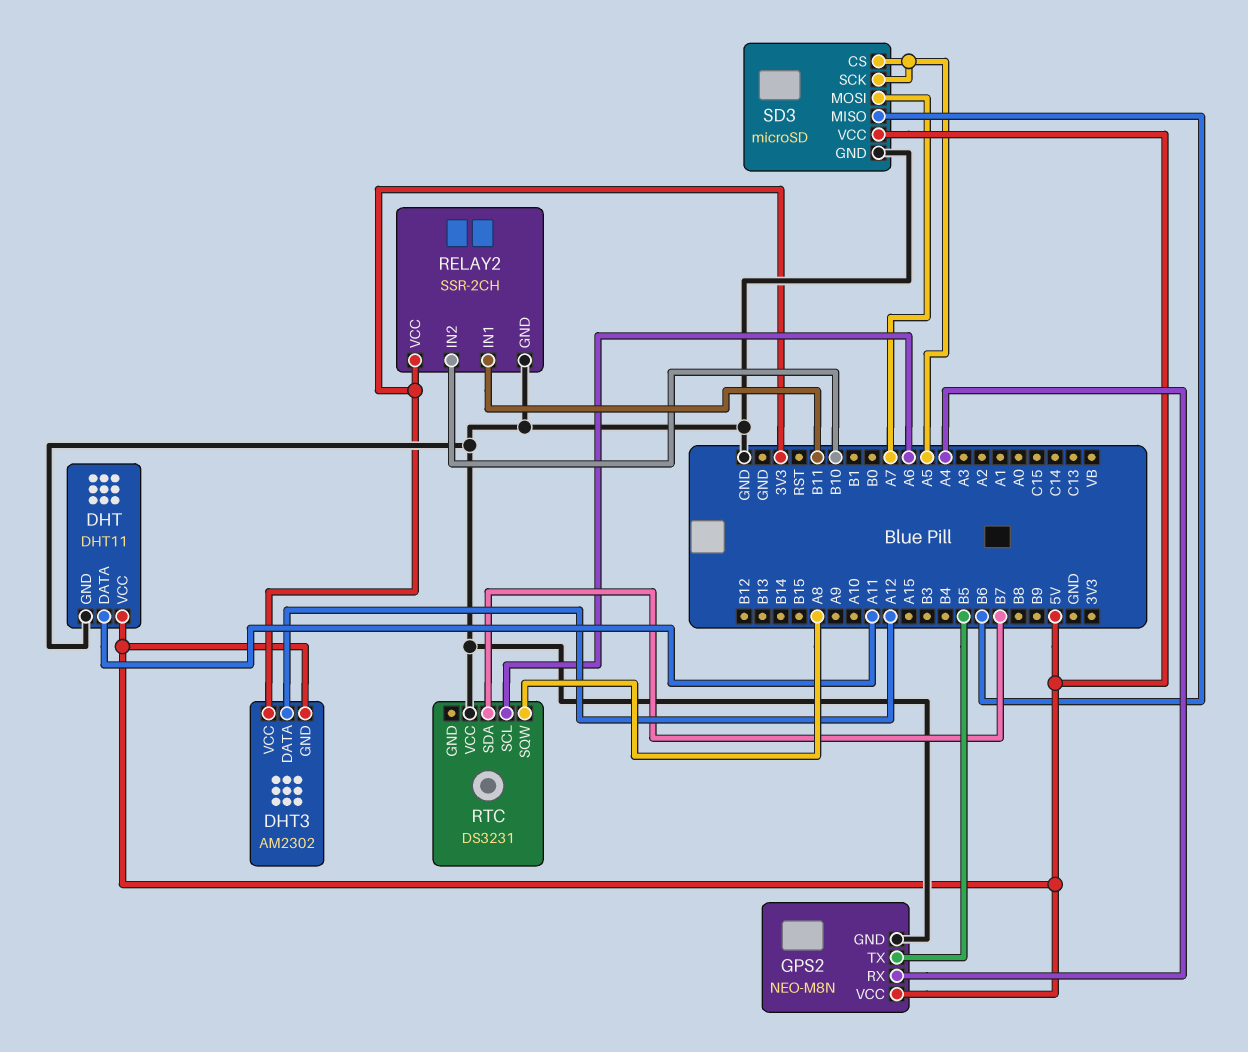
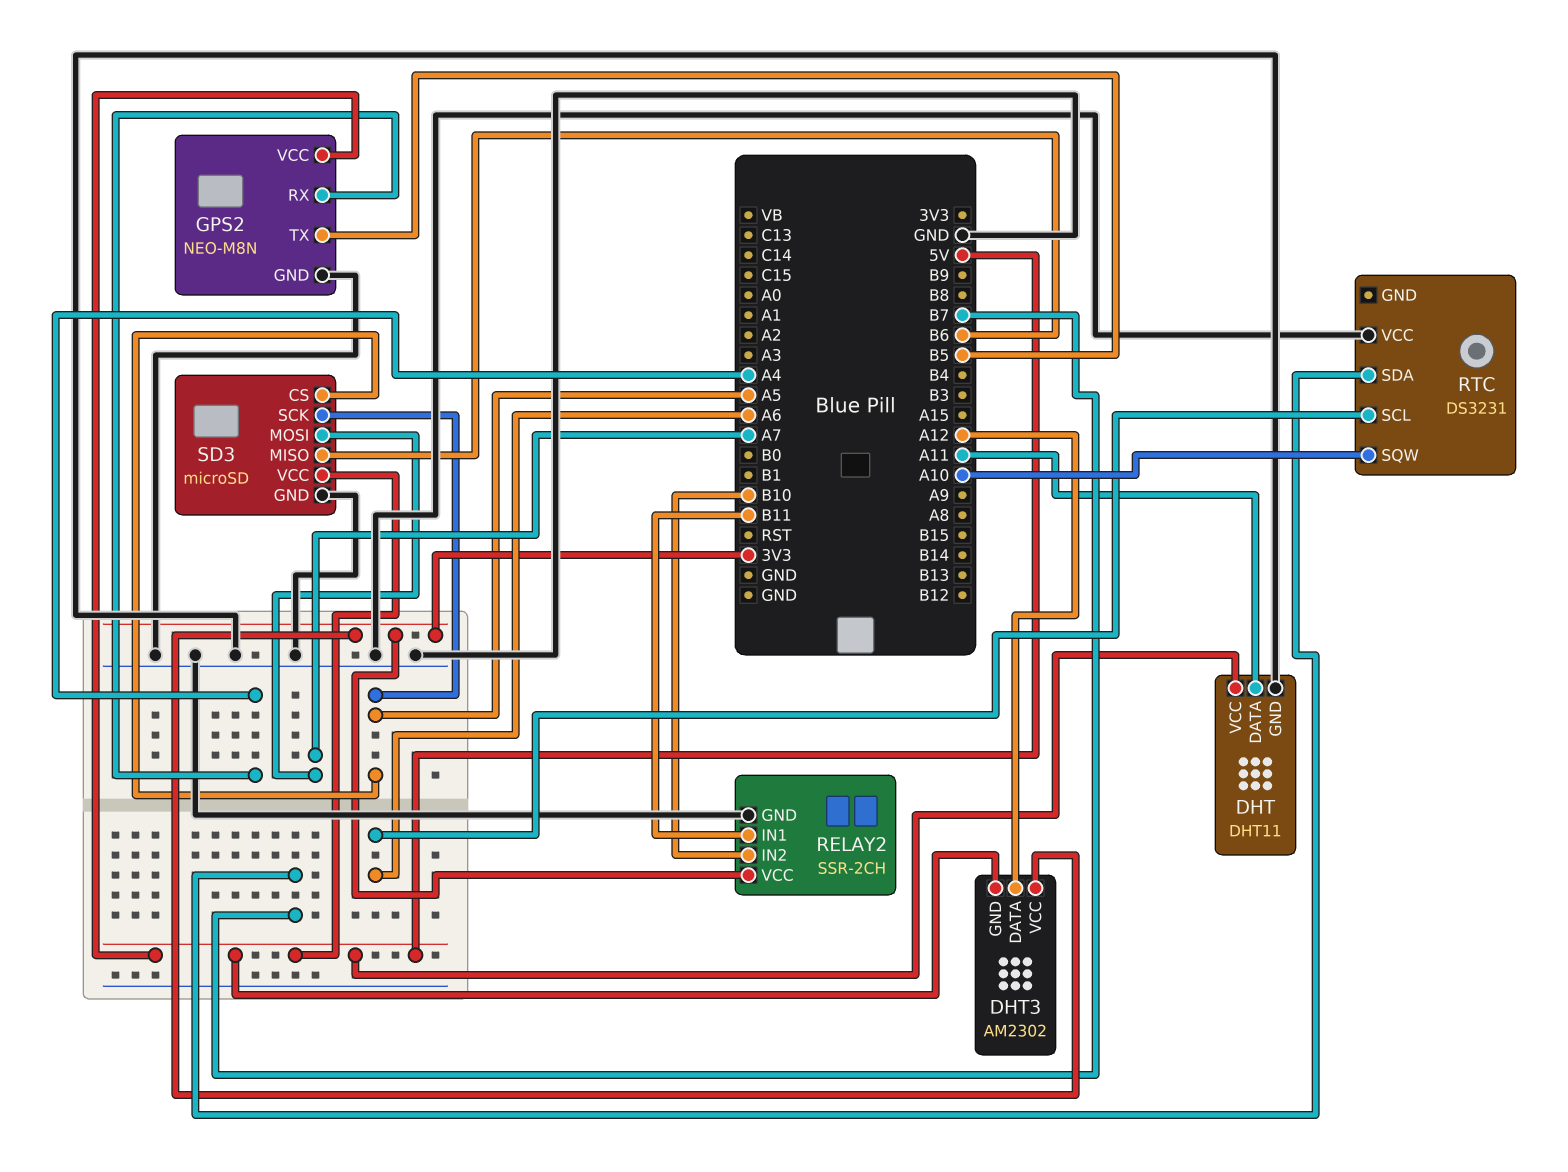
RTC pin SQW: A8 -> A10

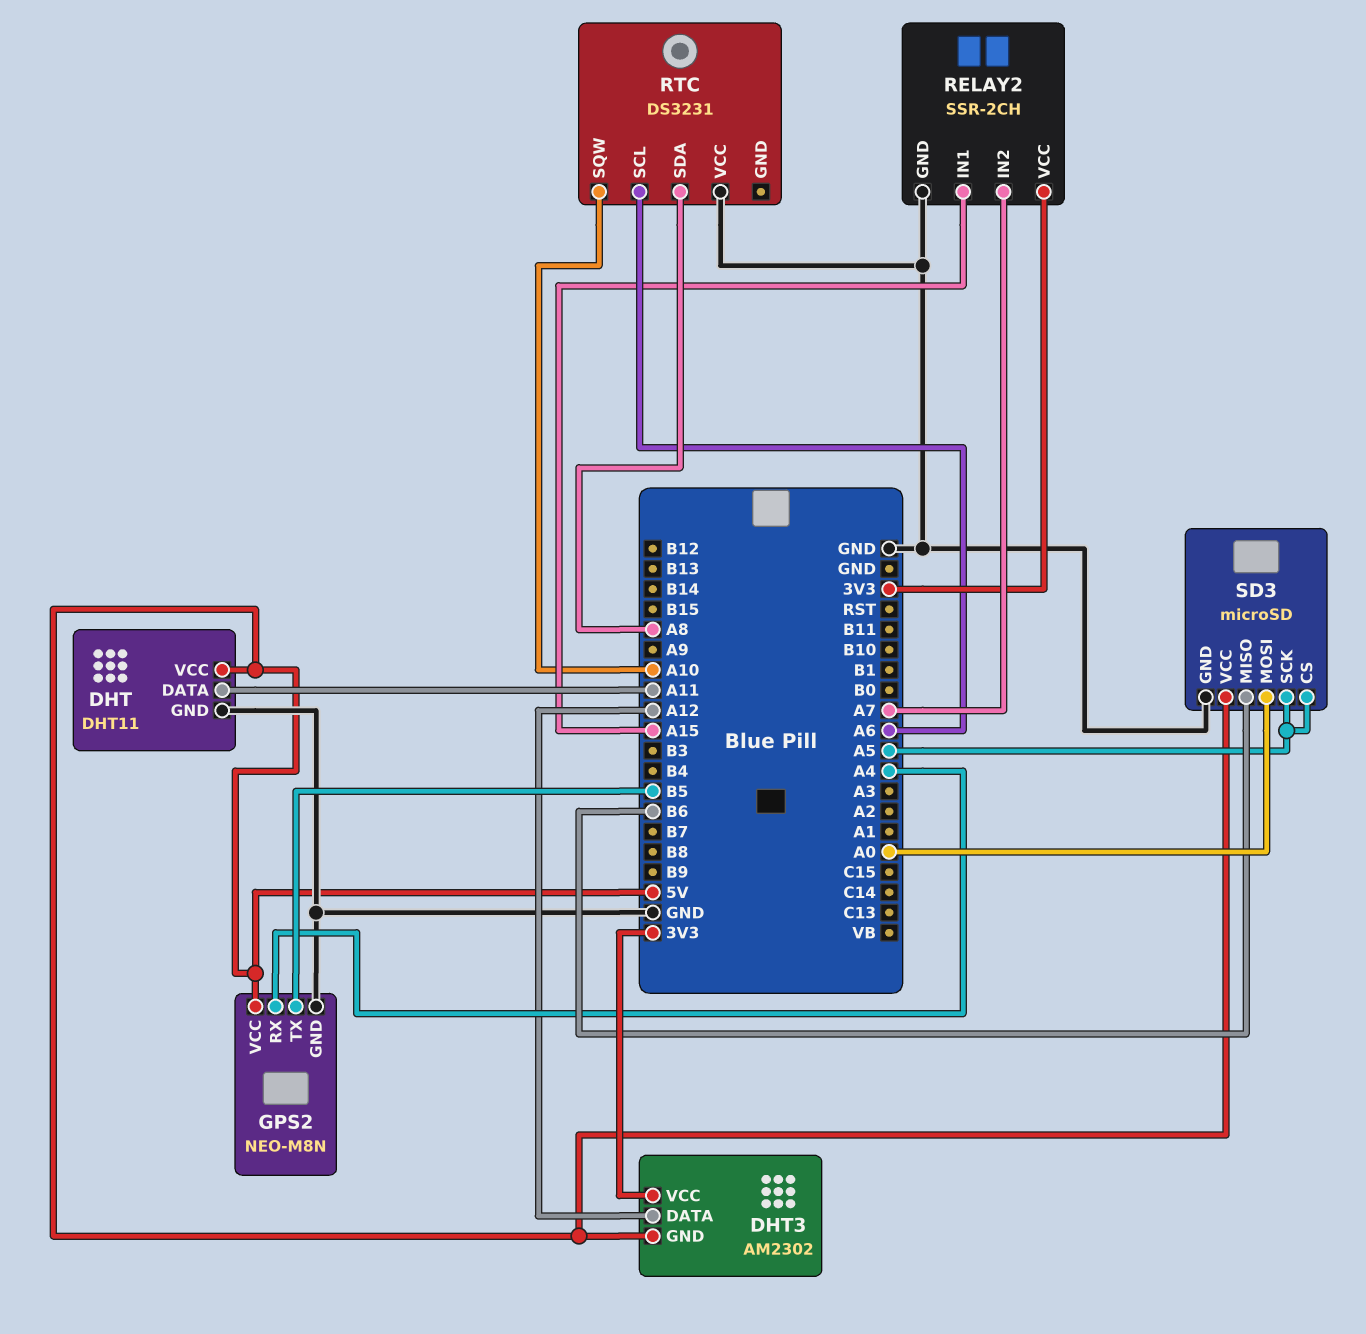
RELAY2 pin IN1: B11 -> A15
RELAY2 pin IN2: B10 -> A7
RTC pin SDA: B7 -> A8
SD3 pin MOSI: A7 -> A0

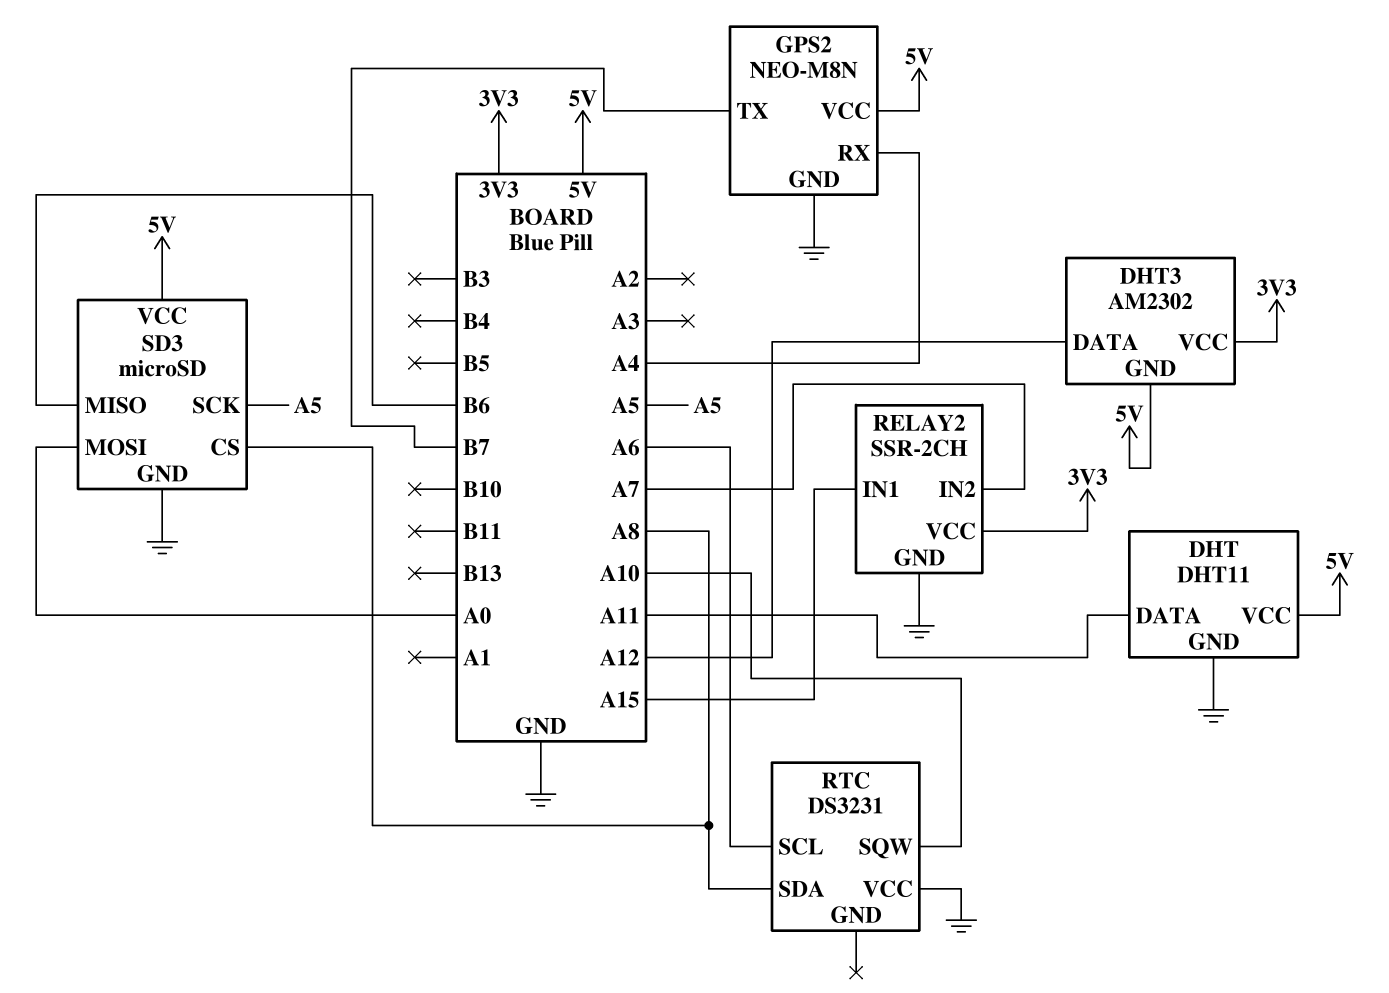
GPS2 pin TX: B5 -> B7
SD3 pin CS: A5 -> A8

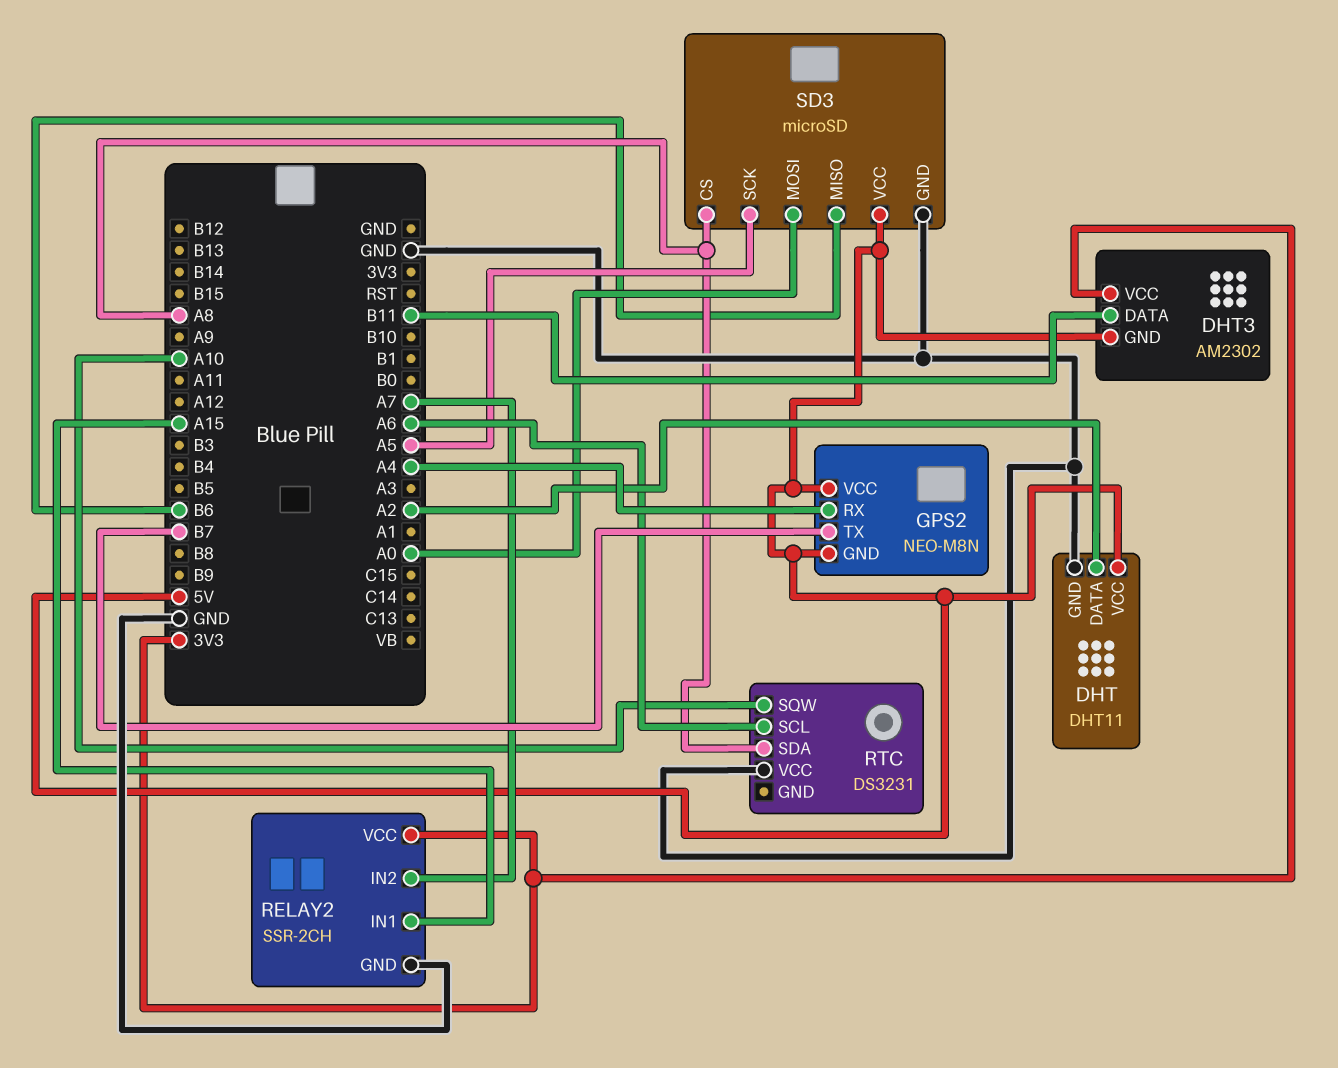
DHT pin DATA: A11 -> A2
DHT3 pin DATA: A12 -> B11
GPS2 pin GND: GND -> 5V

